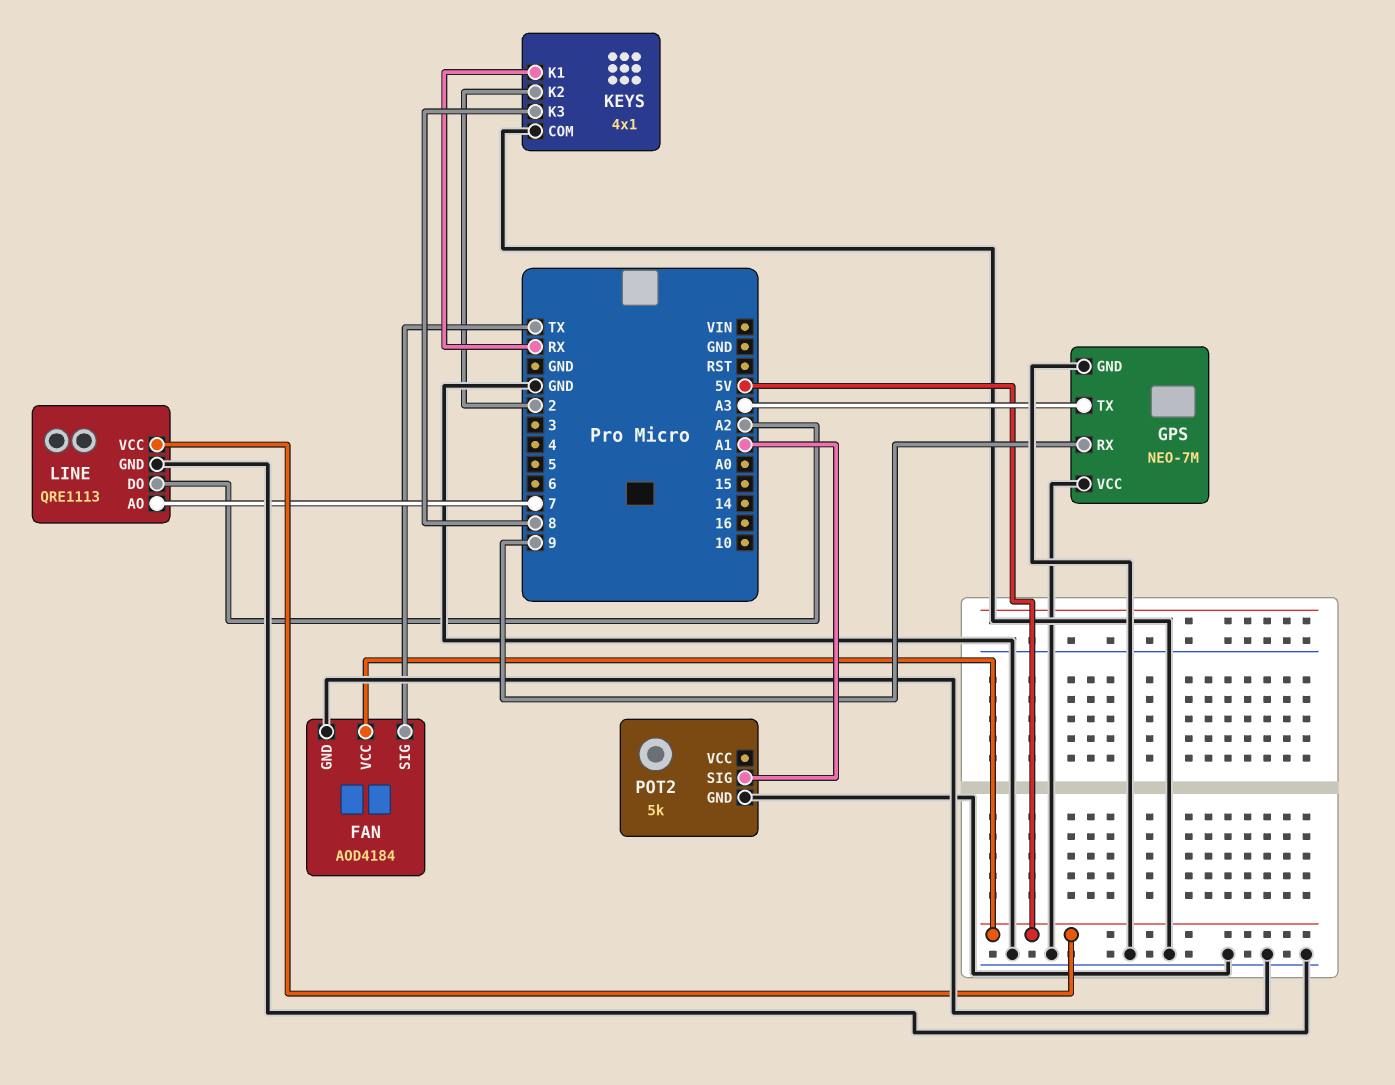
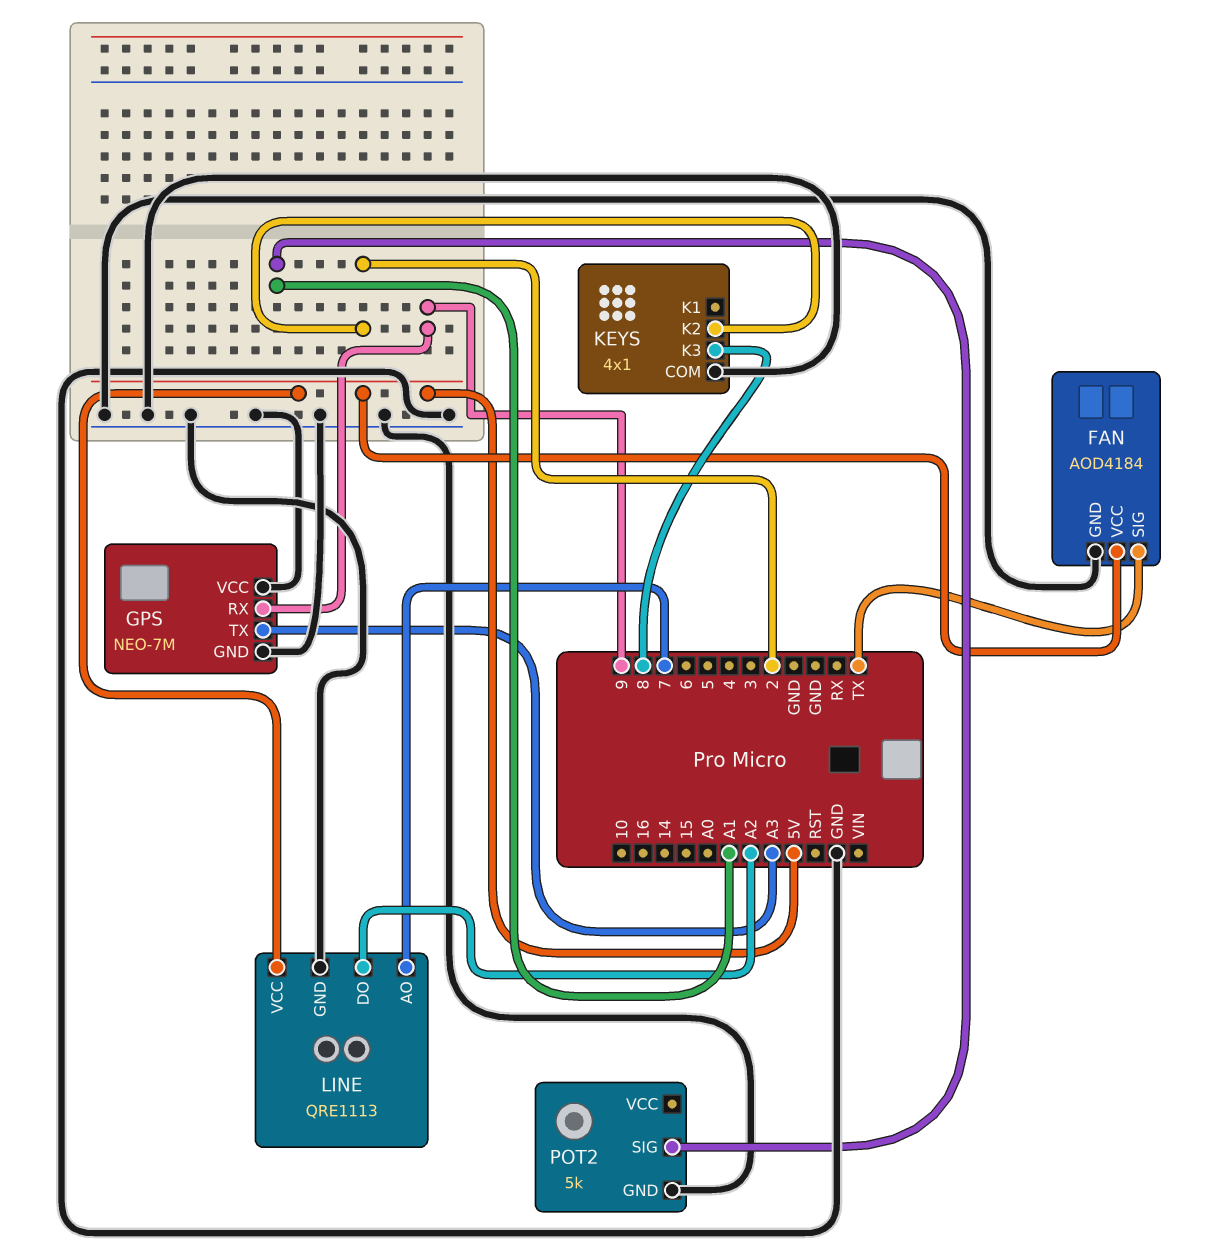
KEYS pin K1: RX -> none

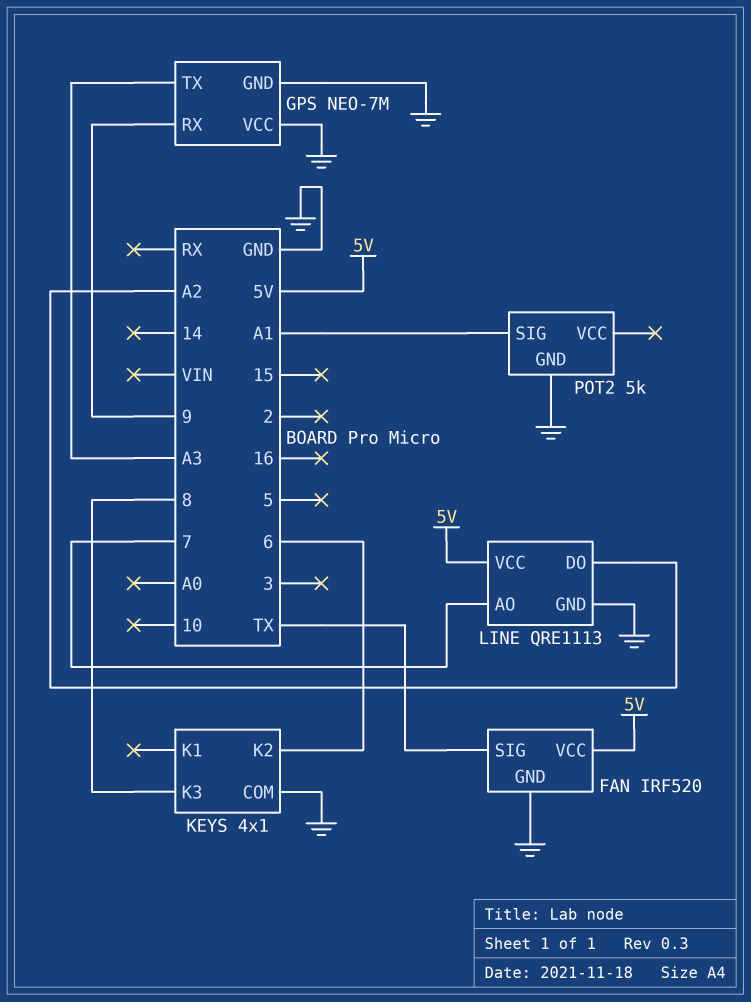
FAN: AOD4184 -> IRF520
KEYS pin K2: 2 -> 6

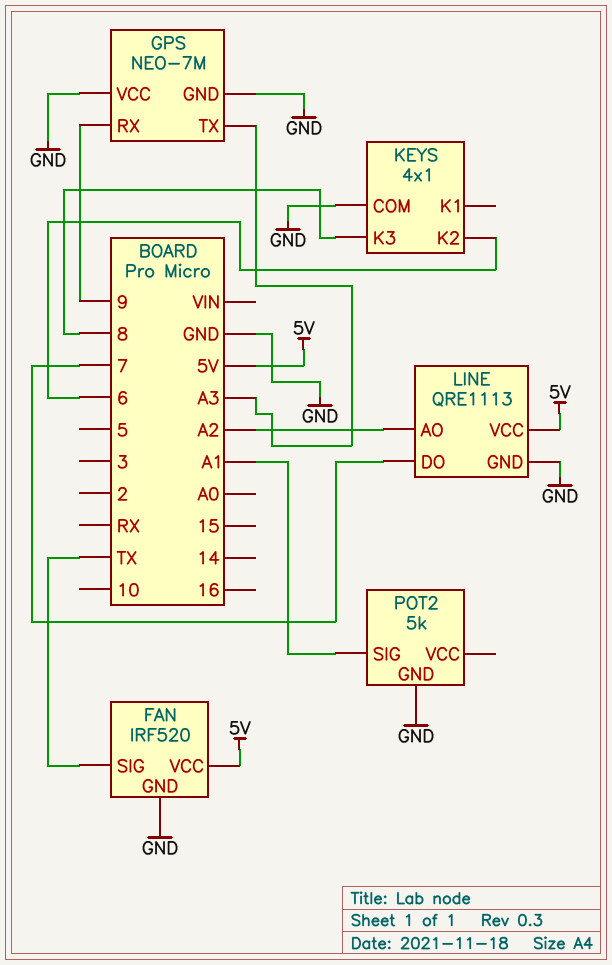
LINE pin AO: 7 -> A2
LINE pin DO: A2 -> 7

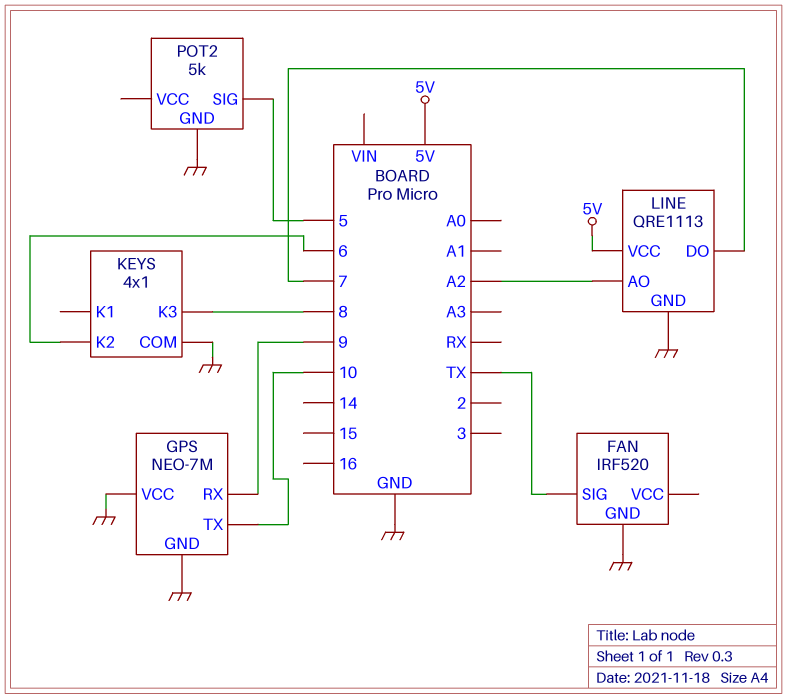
FAN pin VCC: 5V -> none
GPS pin TX: A3 -> 10
POT2 pin SIG: A1 -> 5

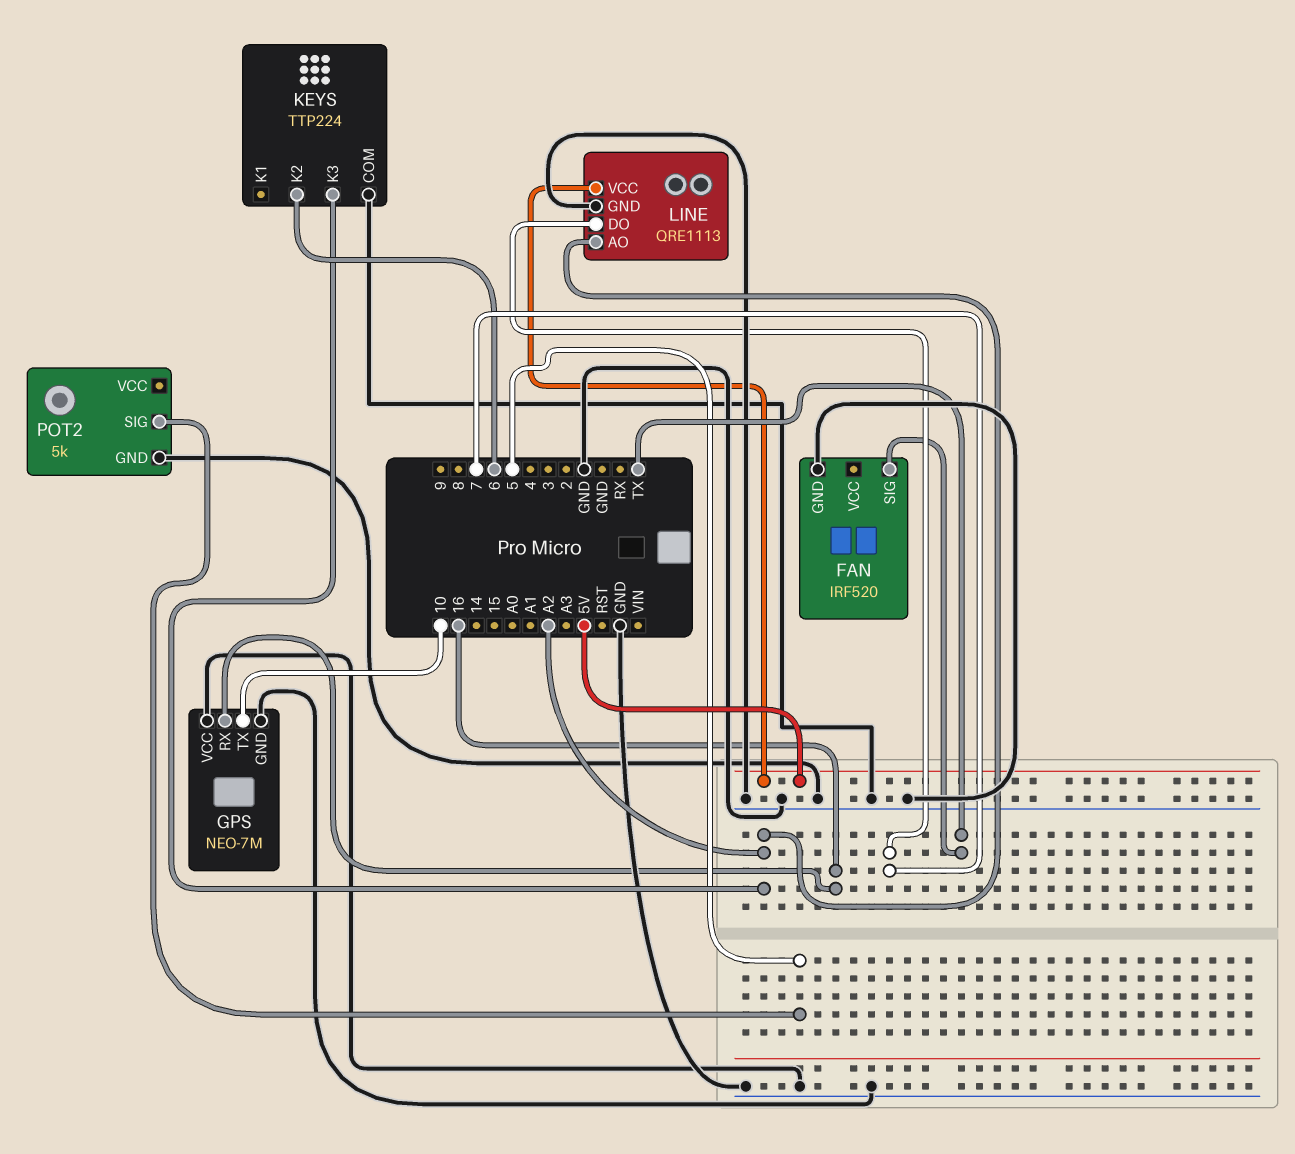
GPS pin RX: 9 -> 16
KEYS: 4x1 -> TTP224
KEYS pin K3: 8 -> A2

